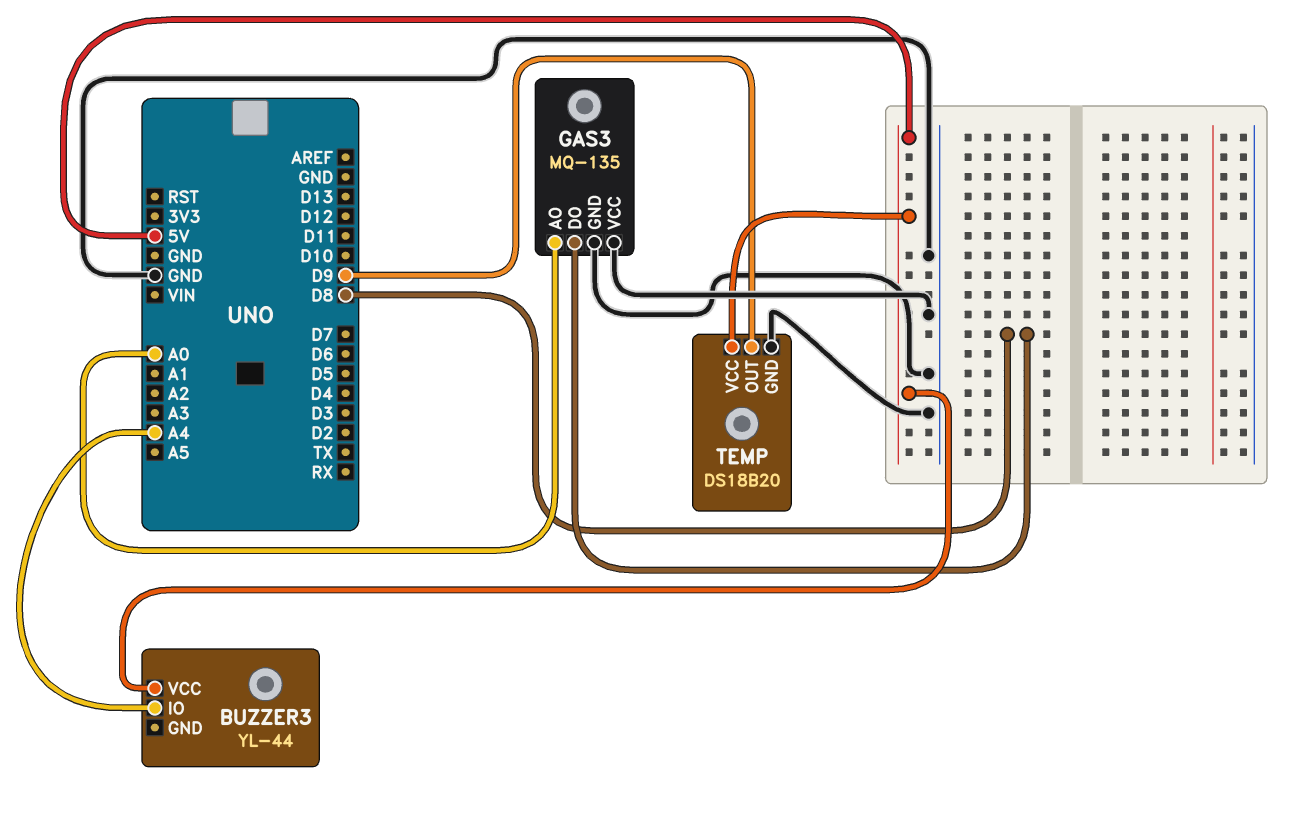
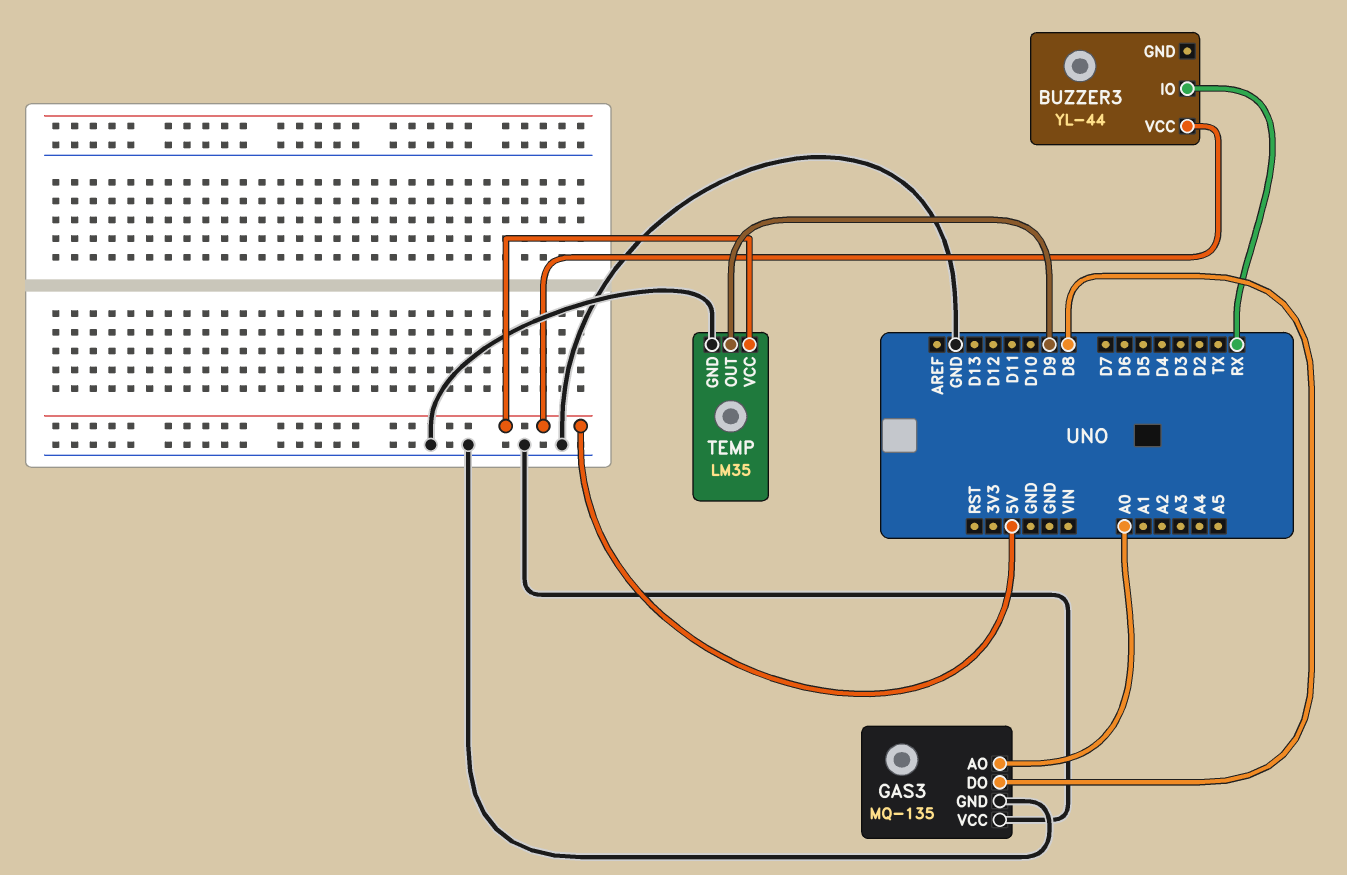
BUZZER3 pin IO: A4 -> RX
TEMP: DS18B20 -> LM35

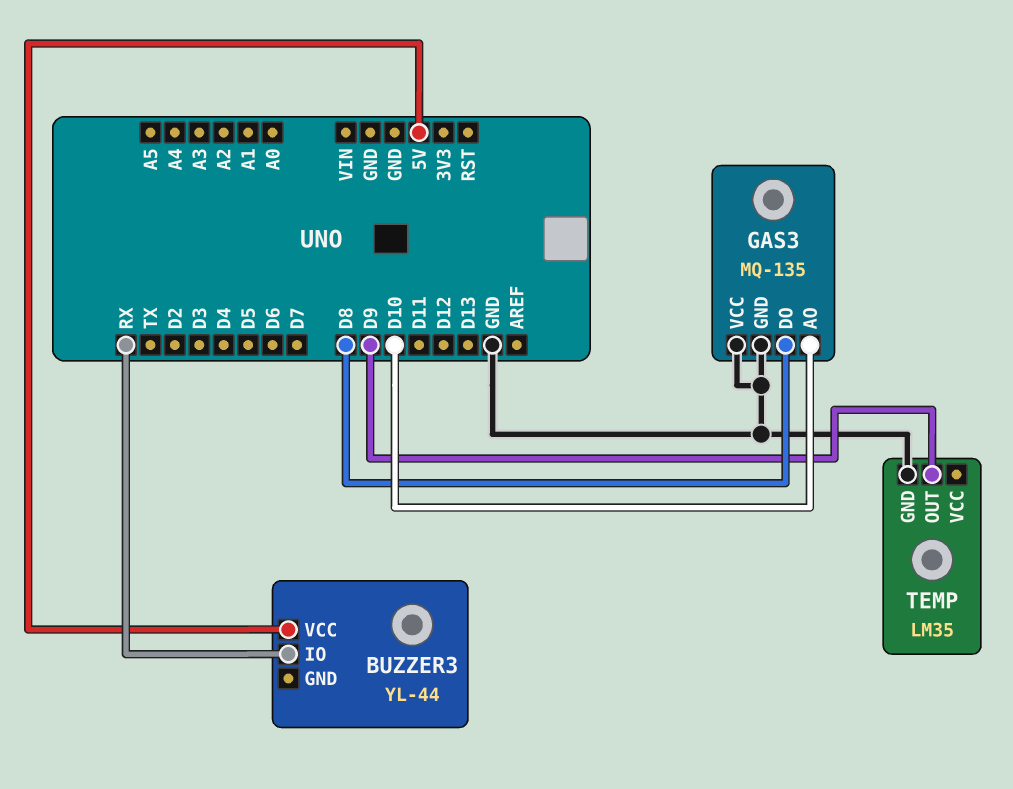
GAS3 pin AO: A0 -> D10
TEMP pin VCC: 5V -> none

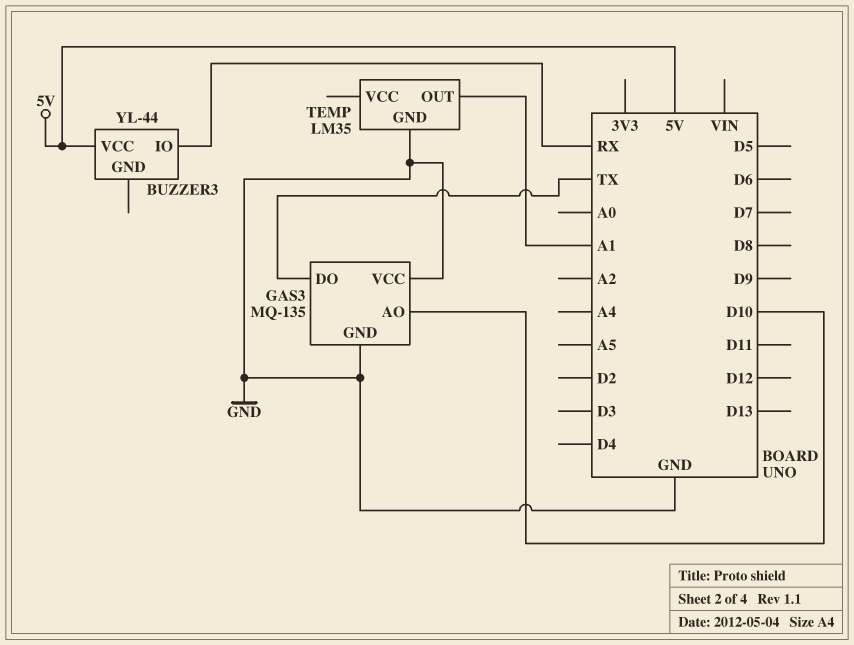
GAS3 pin DO: D8 -> TX
TEMP pin OUT: D9 -> A1

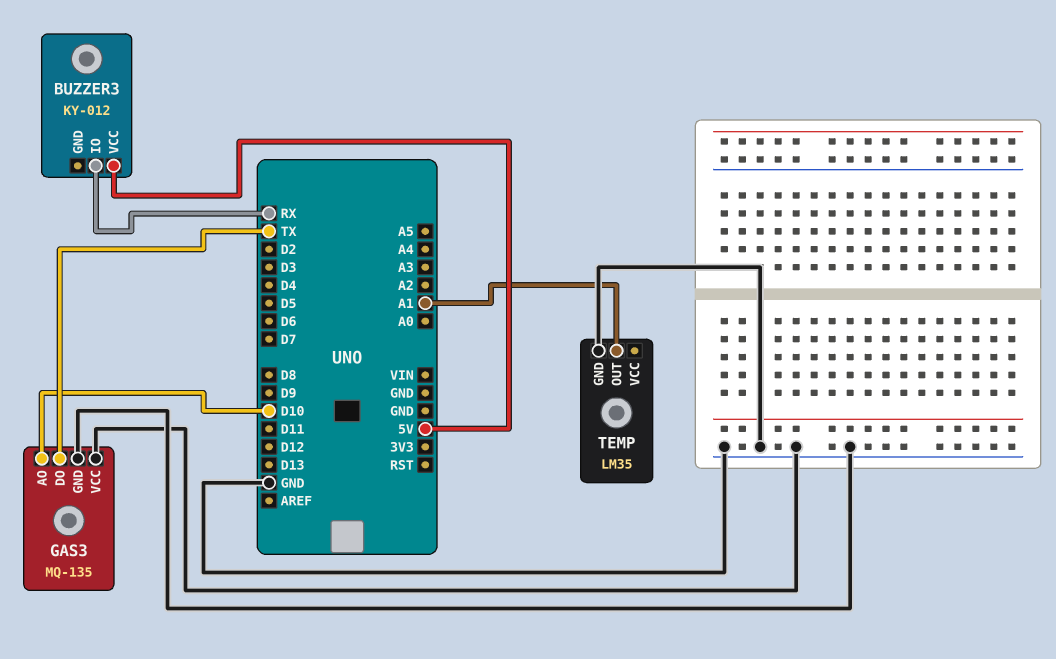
BUZZER3: YL-44 -> KY-012

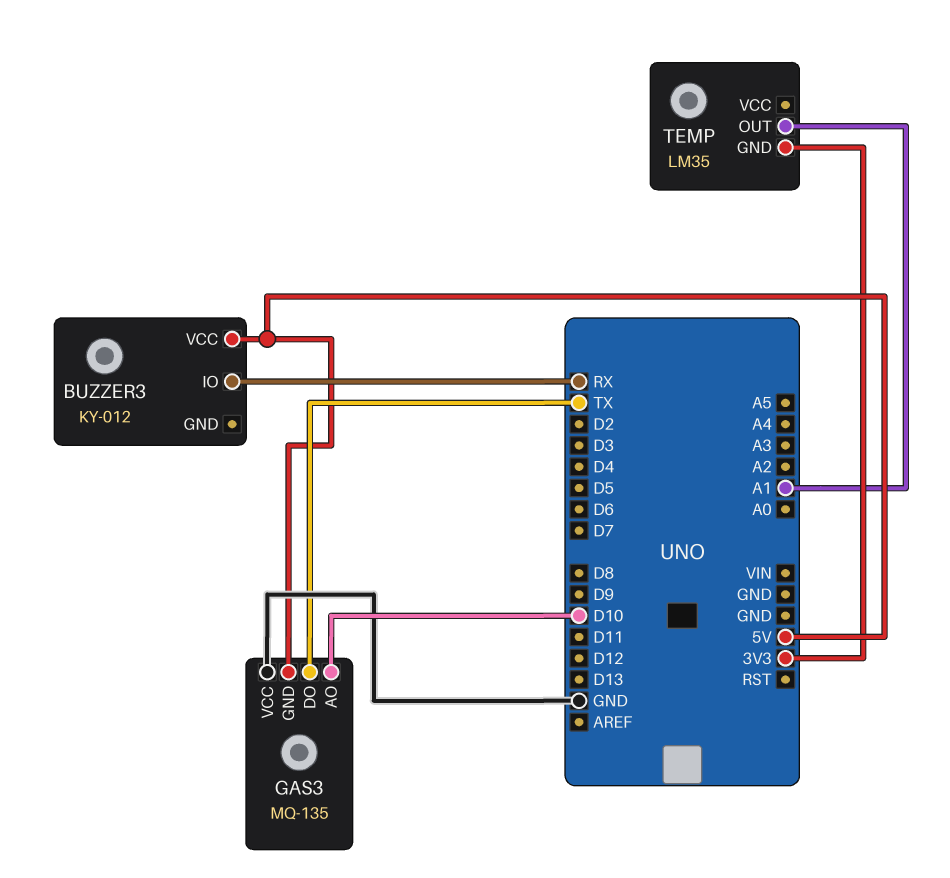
GAS3 pin GND: GND -> 5V
TEMP pin GND: GND -> 3V3

